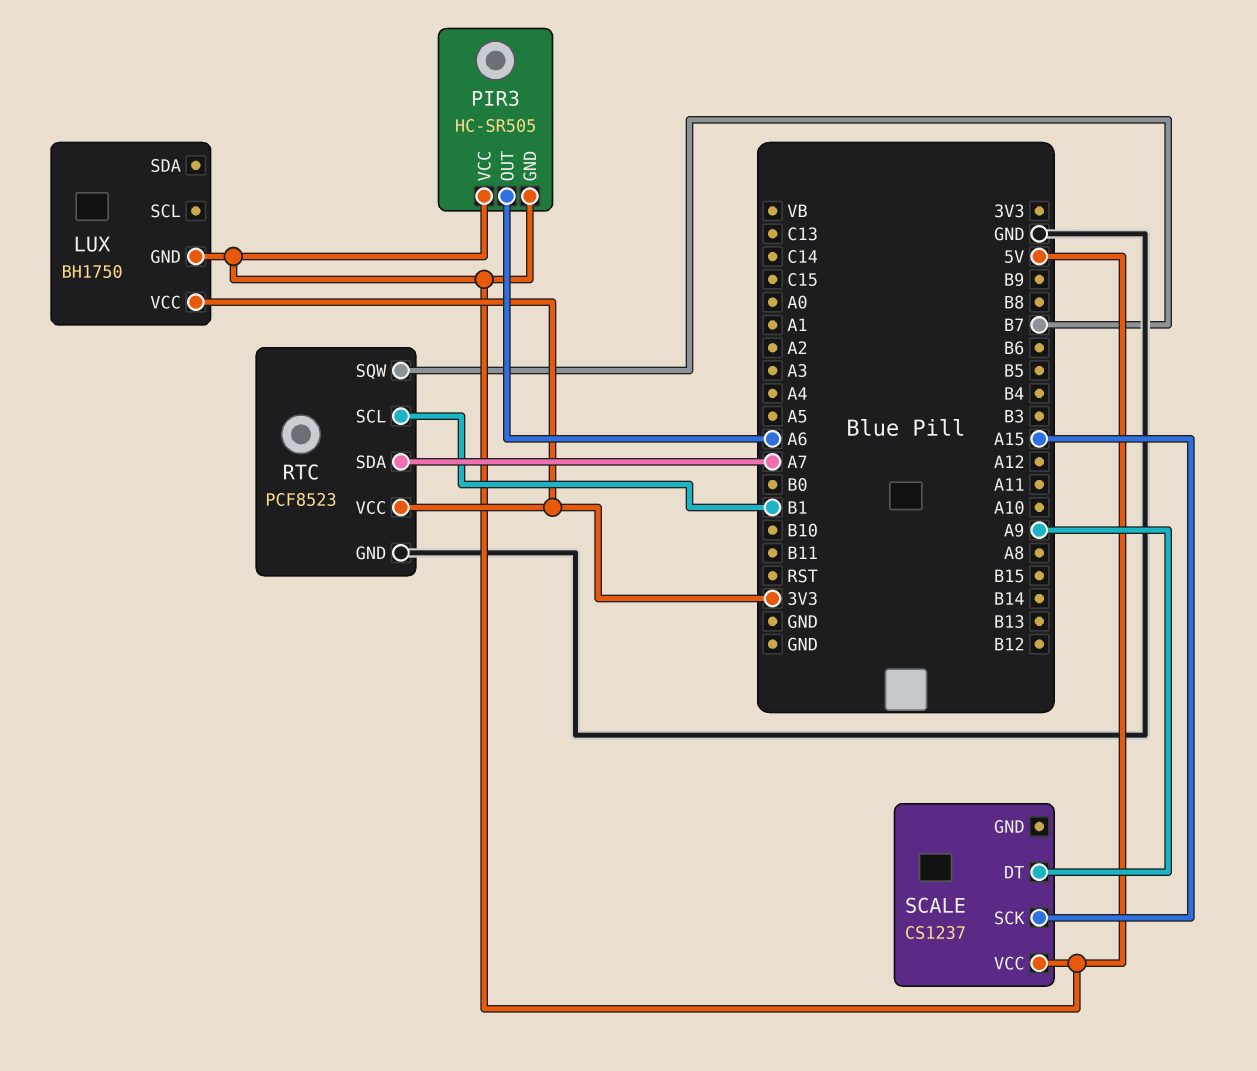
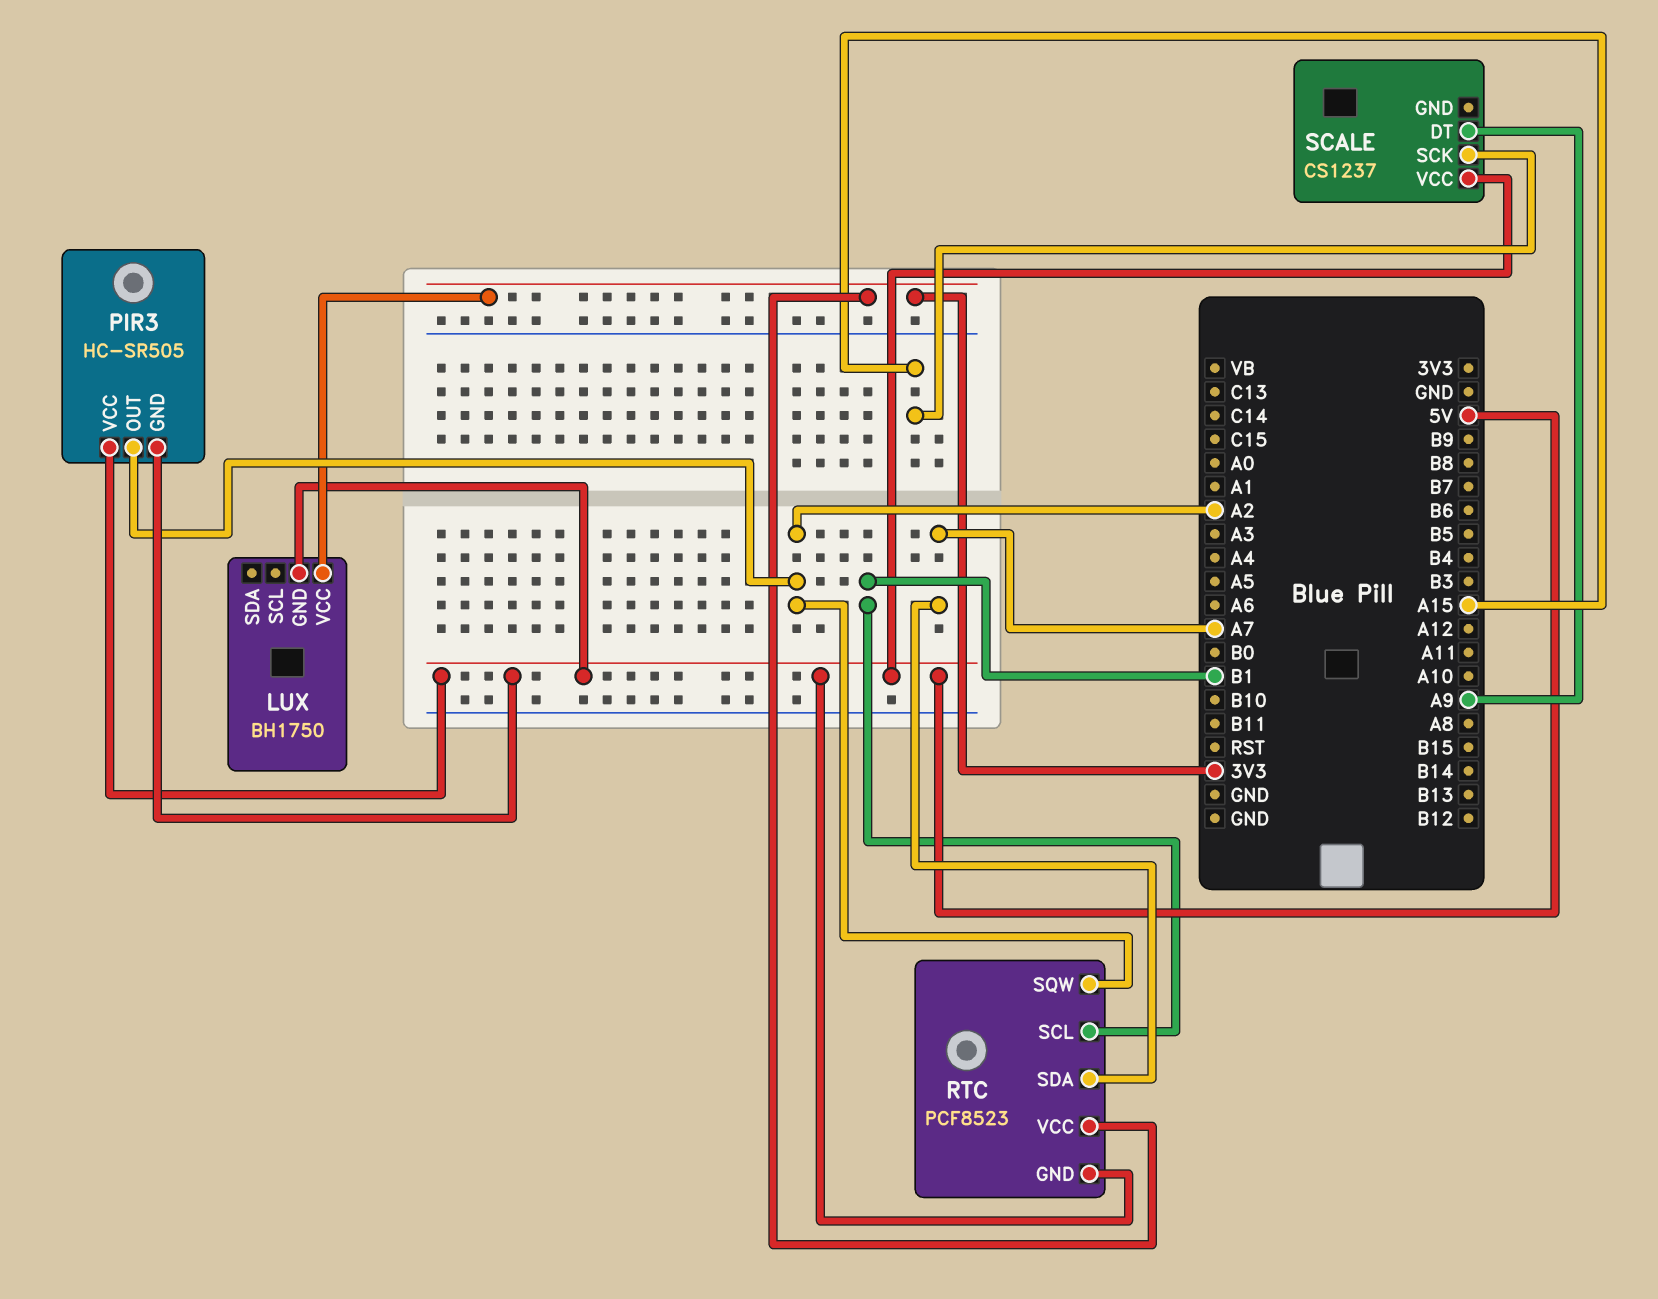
PIR3 pin OUT: A6 -> A2
RTC pin GND: GND -> 5V
RTC pin SQW: B7 -> A2

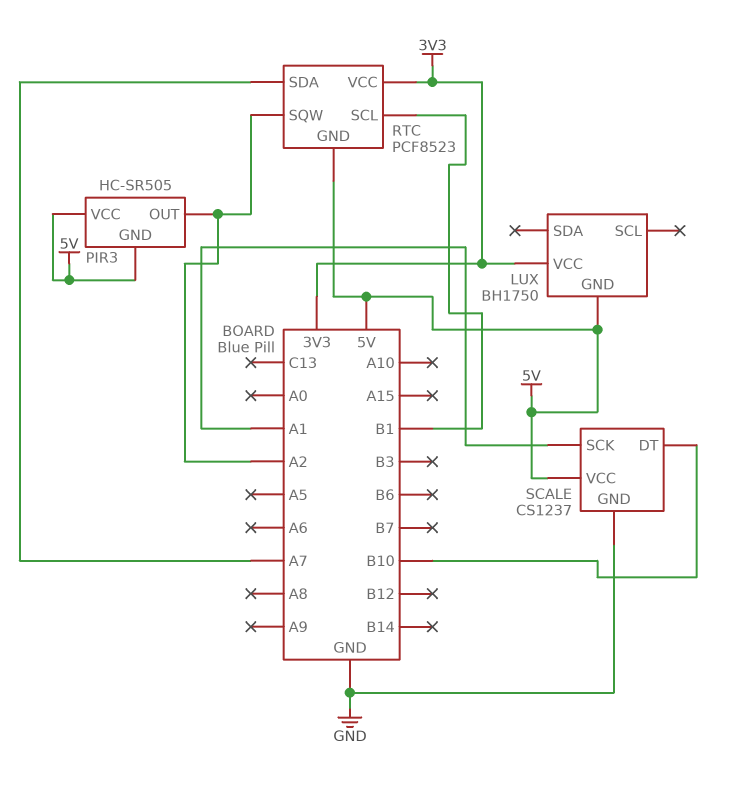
SCALE pin DT: A9 -> B10
SCALE pin GND: none -> GND
SCALE pin SCK: A15 -> A1

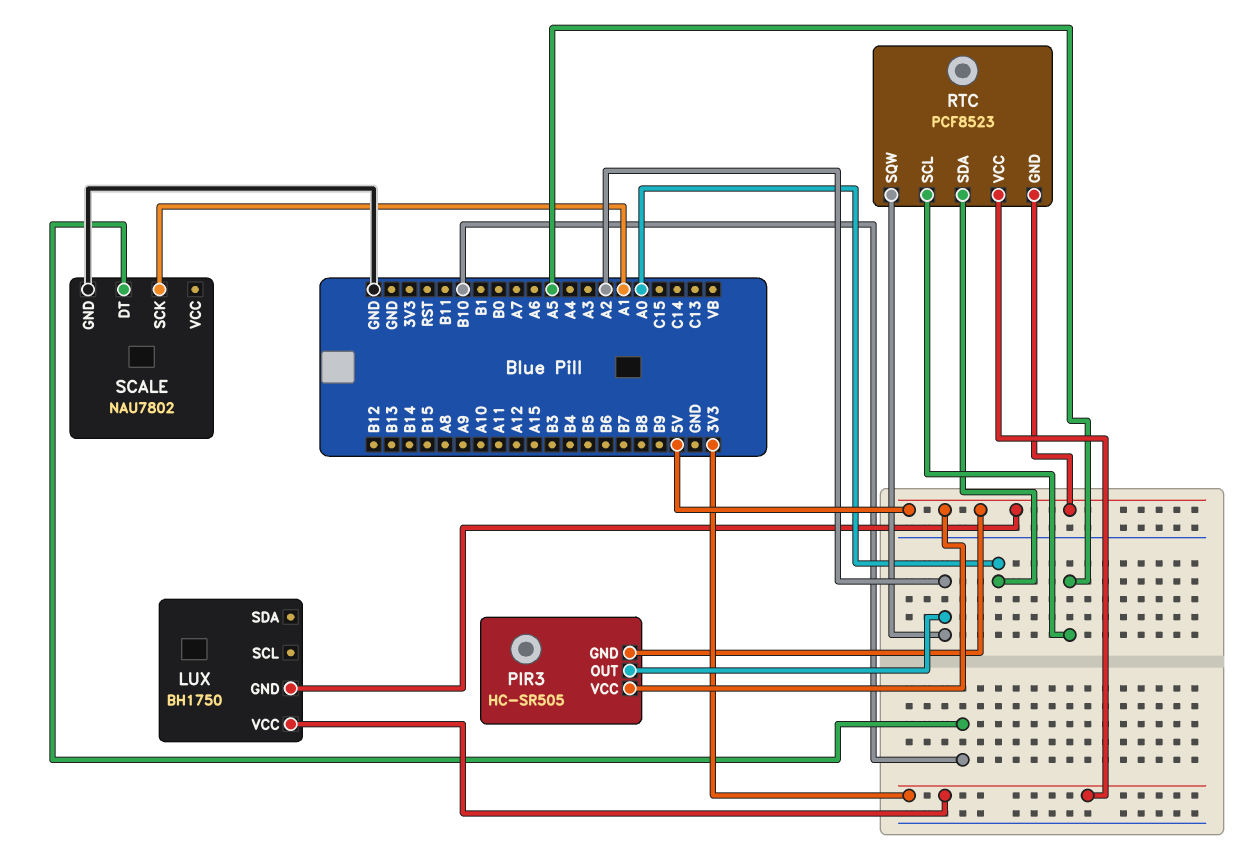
RTC pin SCL: B1 -> A5
RTC pin SDA: A7 -> A0
SCALE: CS1237 -> NAU7802
SCALE pin VCC: 5V -> none

